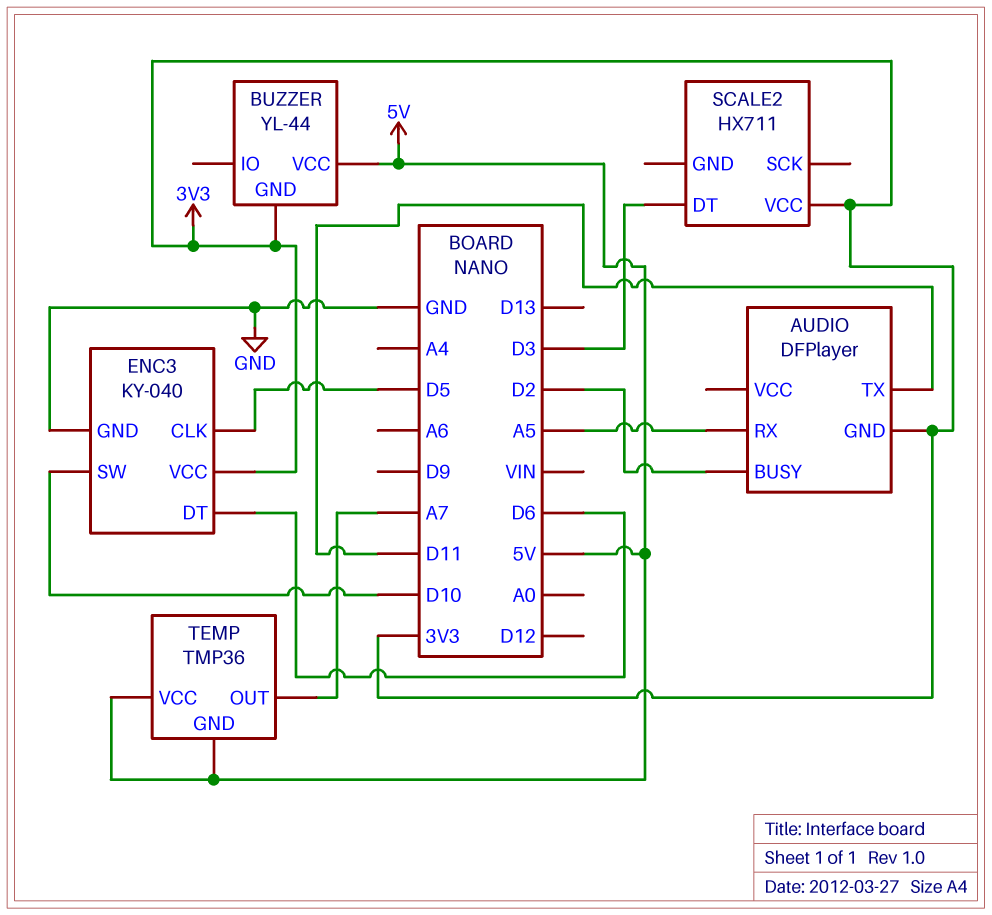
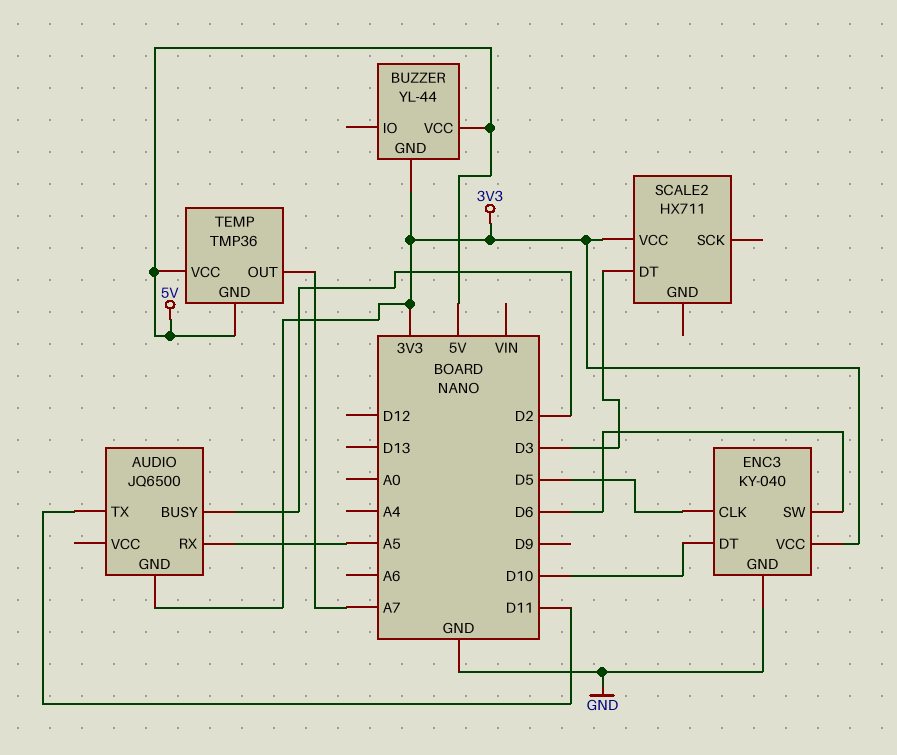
AUDIO: DFPlayer -> JQ6500
ENC3 pin DT: D6 -> D10
ENC3 pin SW: D10 -> D6

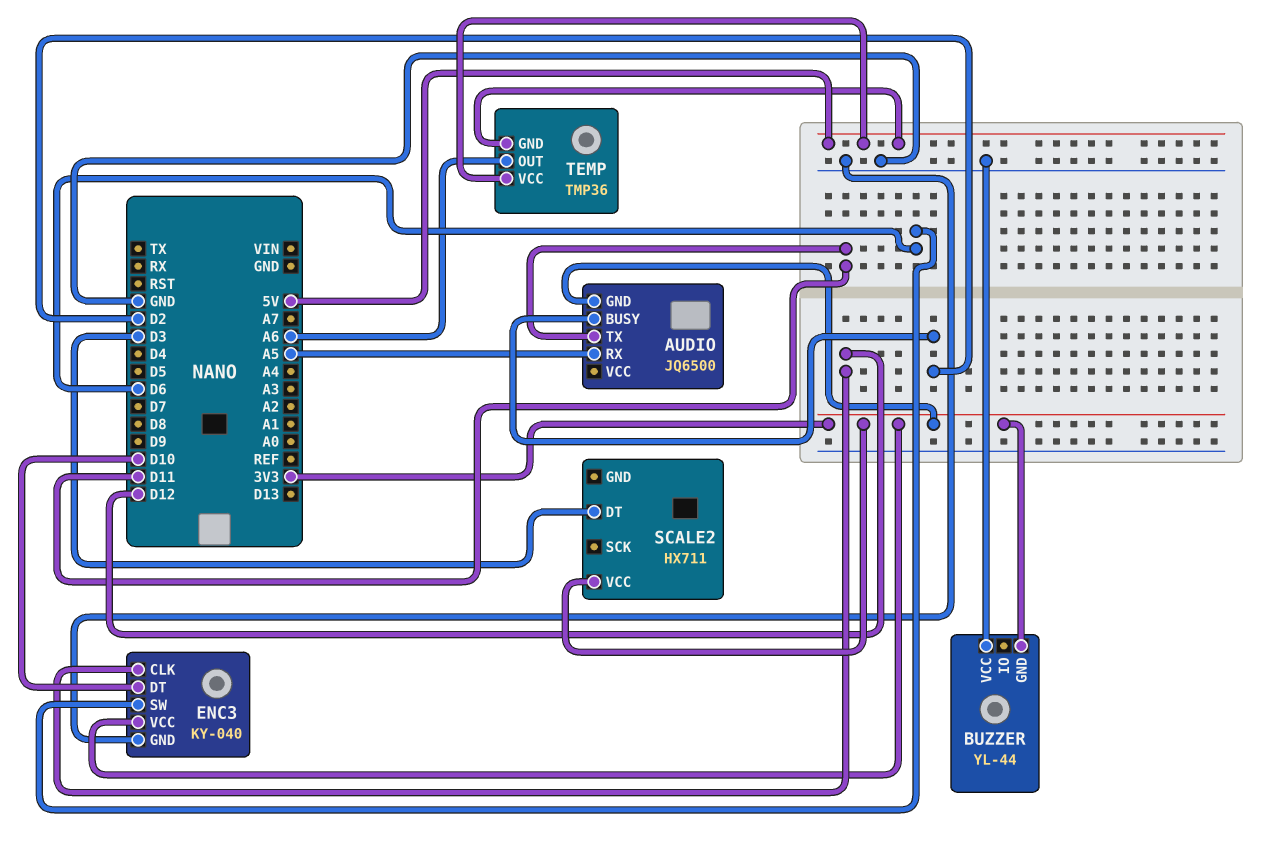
BUZZER pin VCC: 5V -> GND
ENC3 pin CLK: D5 -> D12
TEMP pin OUT: A7 -> A6

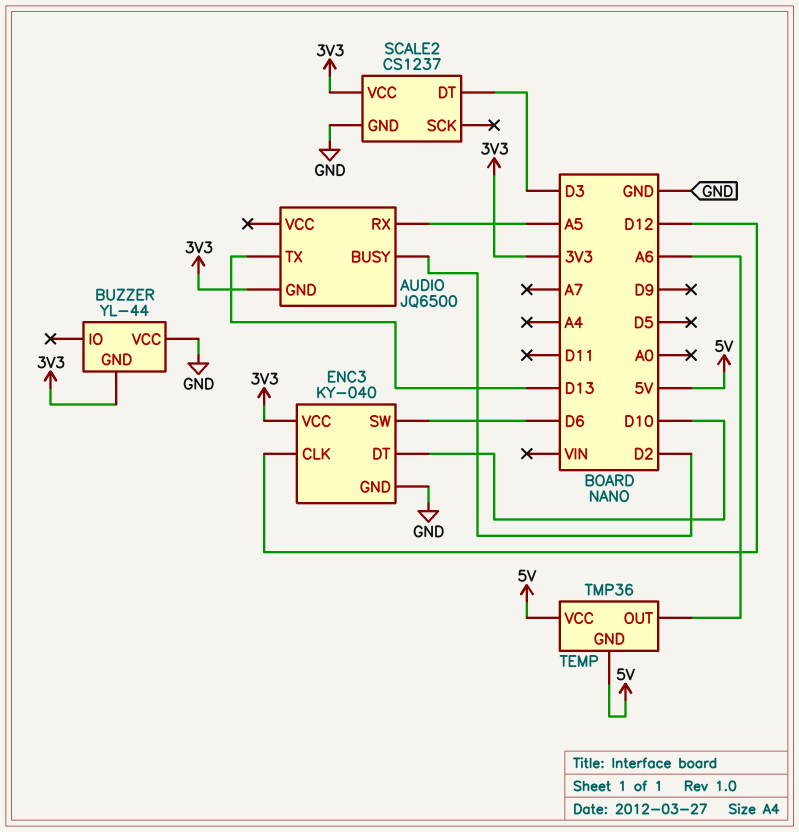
AUDIO pin TX: D11 -> D13
SCALE2: HX711 -> CS1237
SCALE2 pin GND: none -> GND

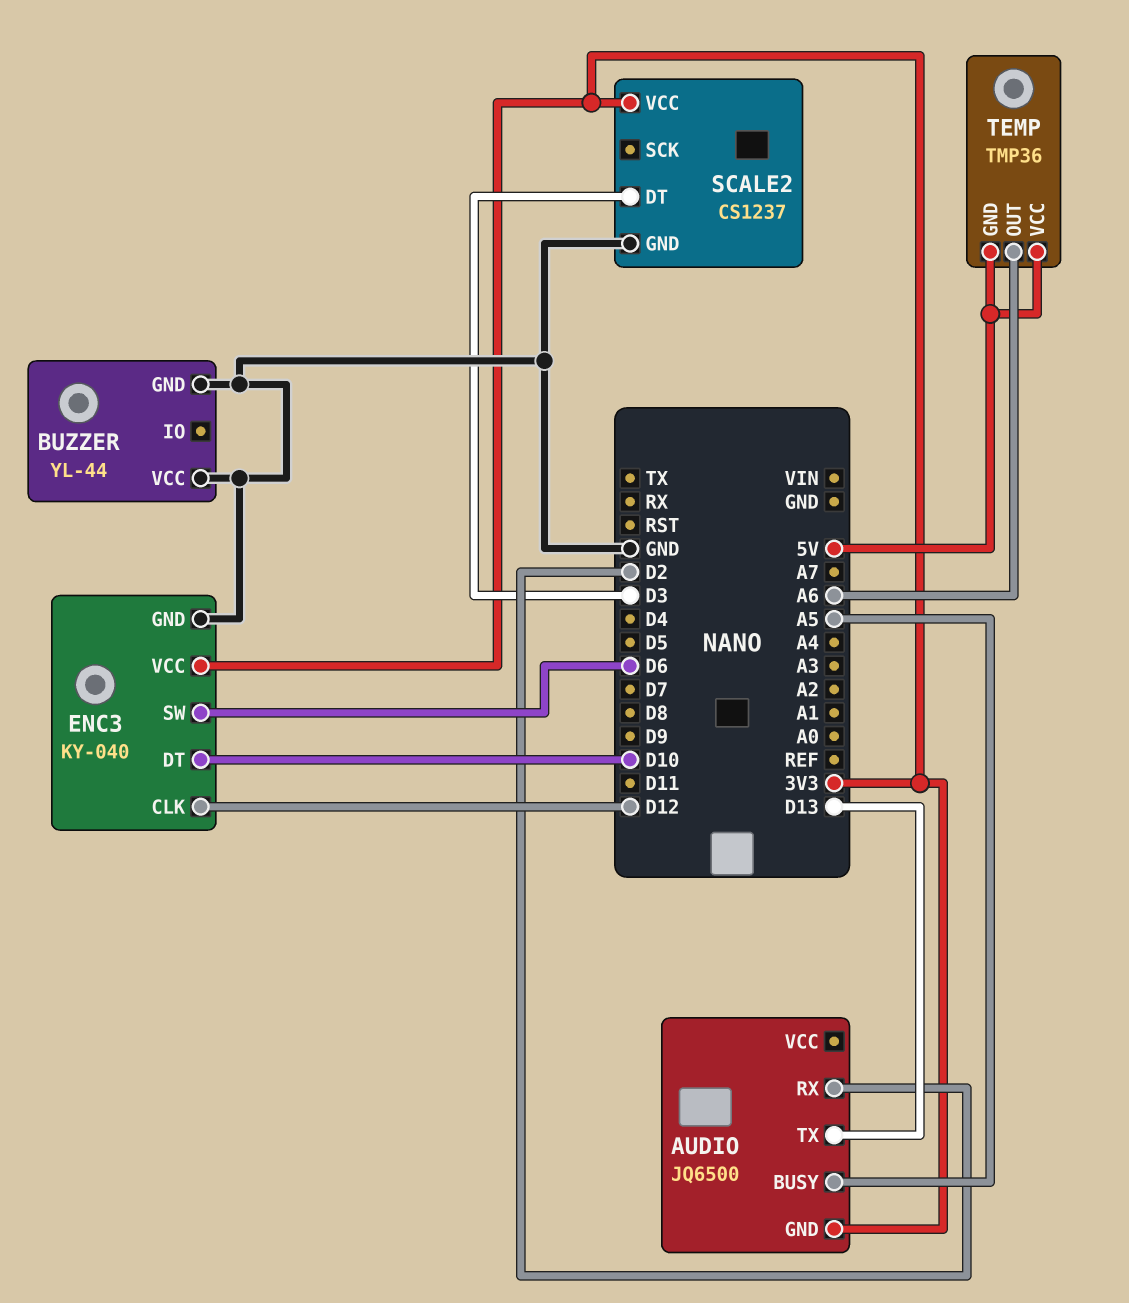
AUDIO pin BUSY: D2 -> A5
AUDIO pin RX: A5 -> D2
BUZZER pin GND: 3V3 -> GND

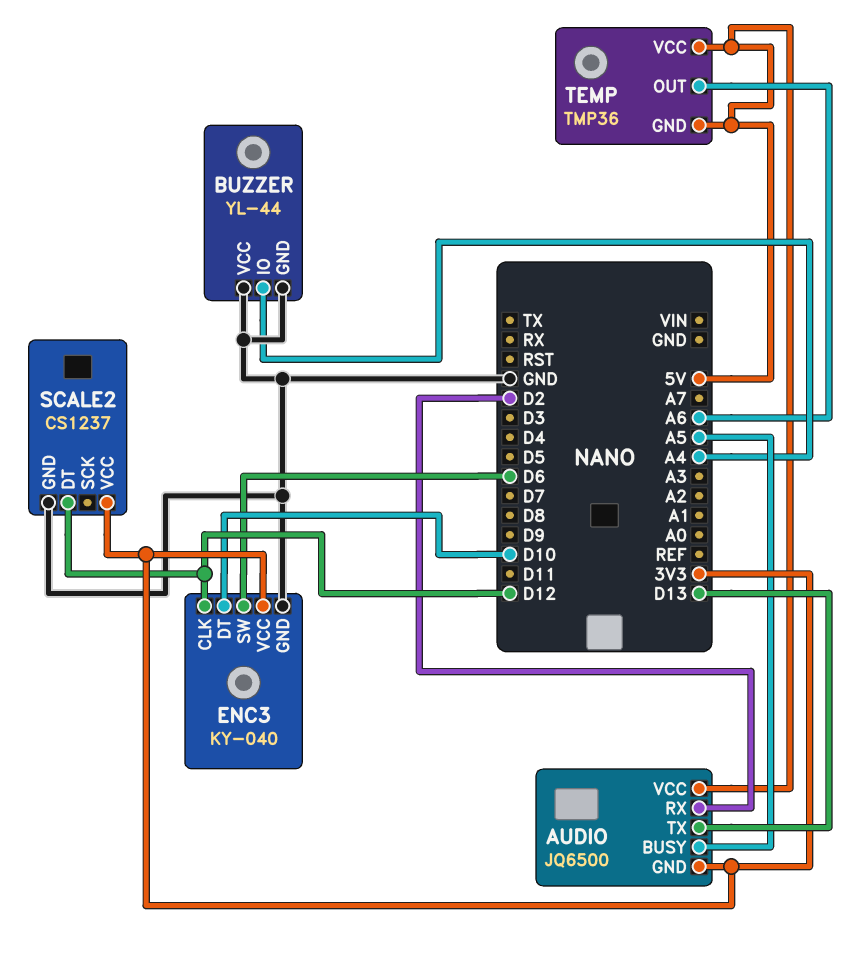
AUDIO pin VCC: none -> 5V
BUZZER pin IO: none -> A4
SCALE2 pin DT: D3 -> D12

